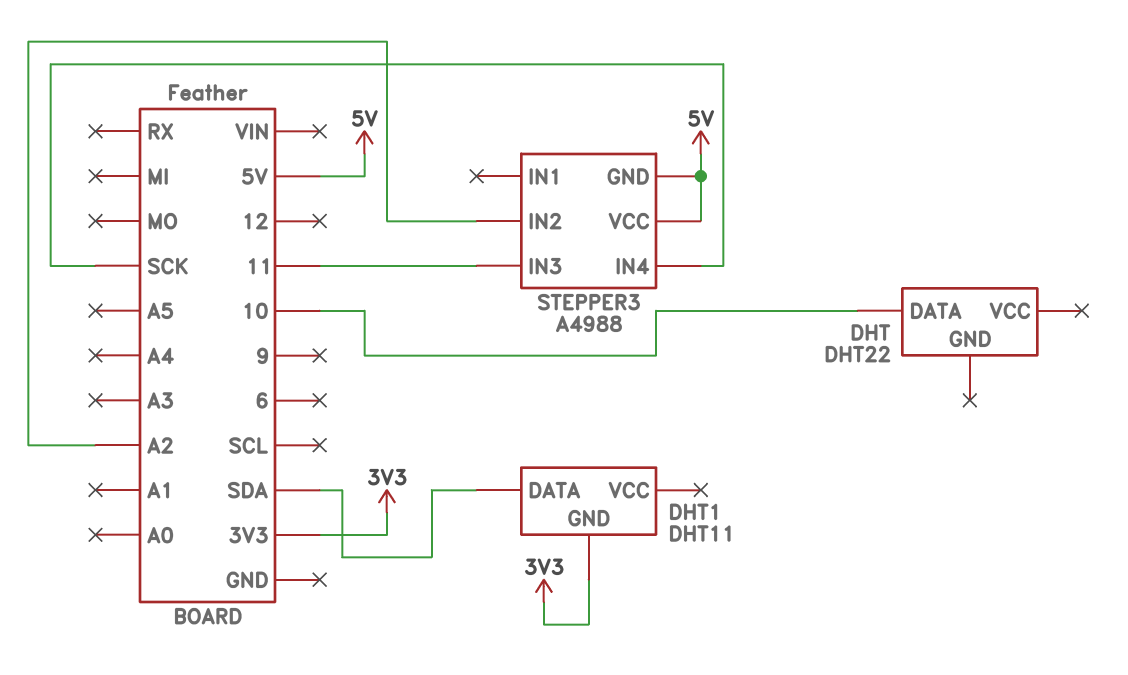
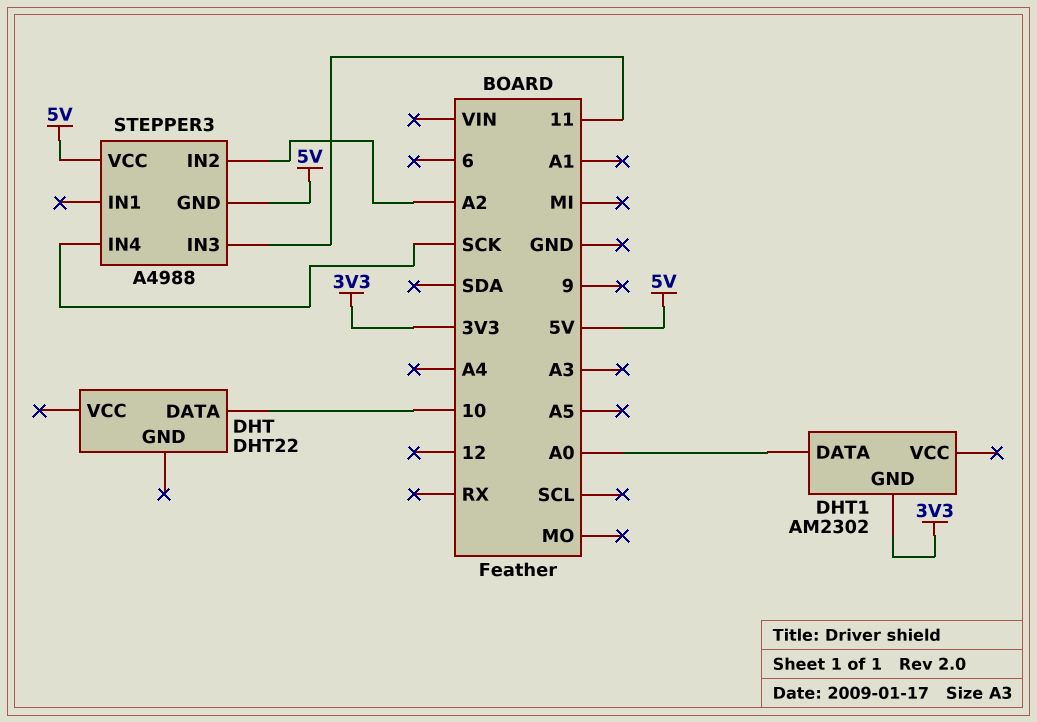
DHT1: DHT11 -> AM2302
DHT1 pin DATA: SDA -> A0

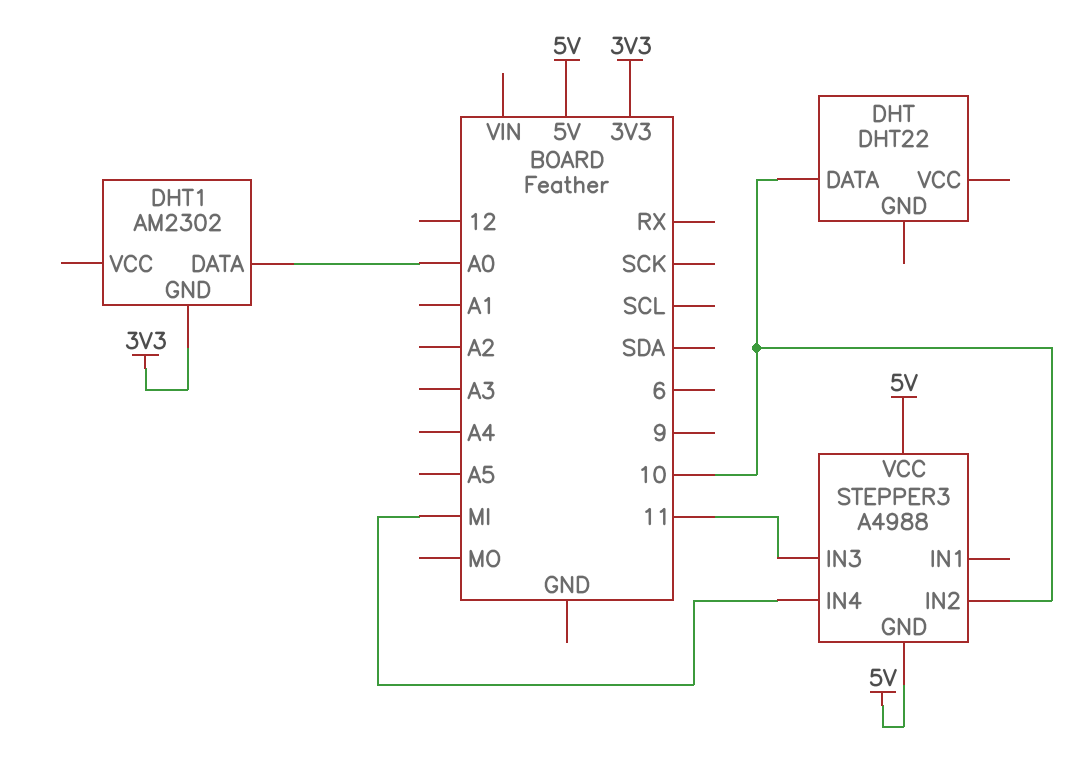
STEPPER3 pin IN2: A2 -> 10
STEPPER3 pin IN4: SCK -> MI

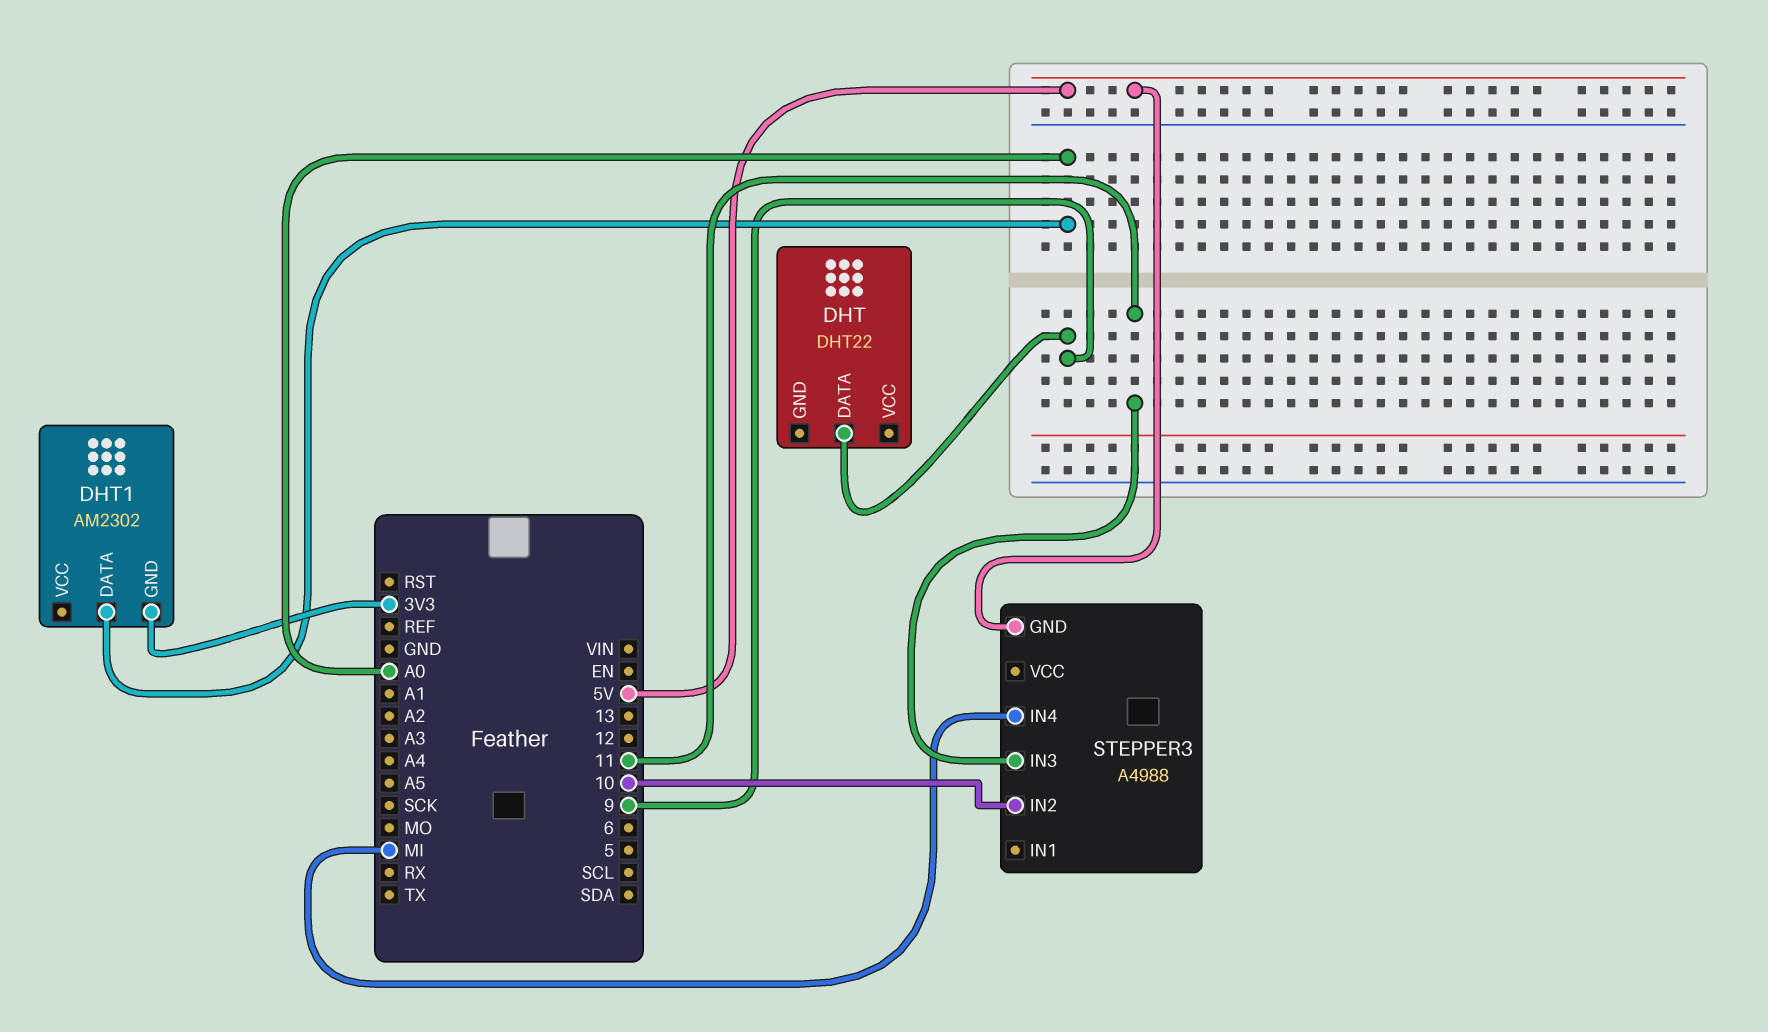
DHT pin DATA: 10 -> 9
STEPPER3 pin VCC: 5V -> none

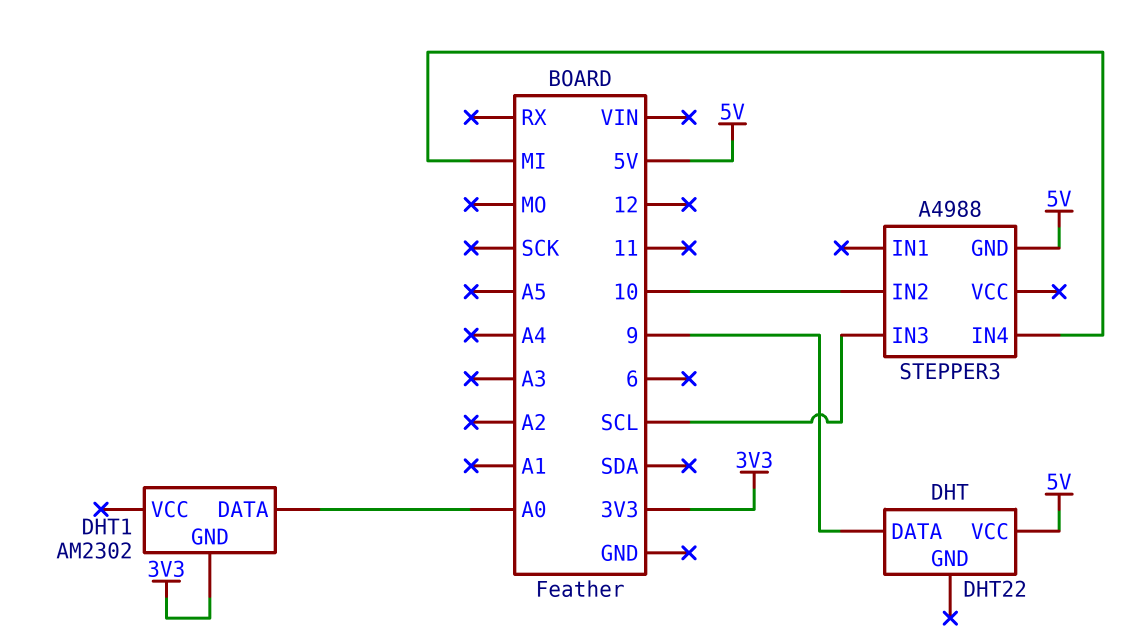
DHT pin VCC: none -> 5V
STEPPER3 pin IN3: 11 -> SCL

